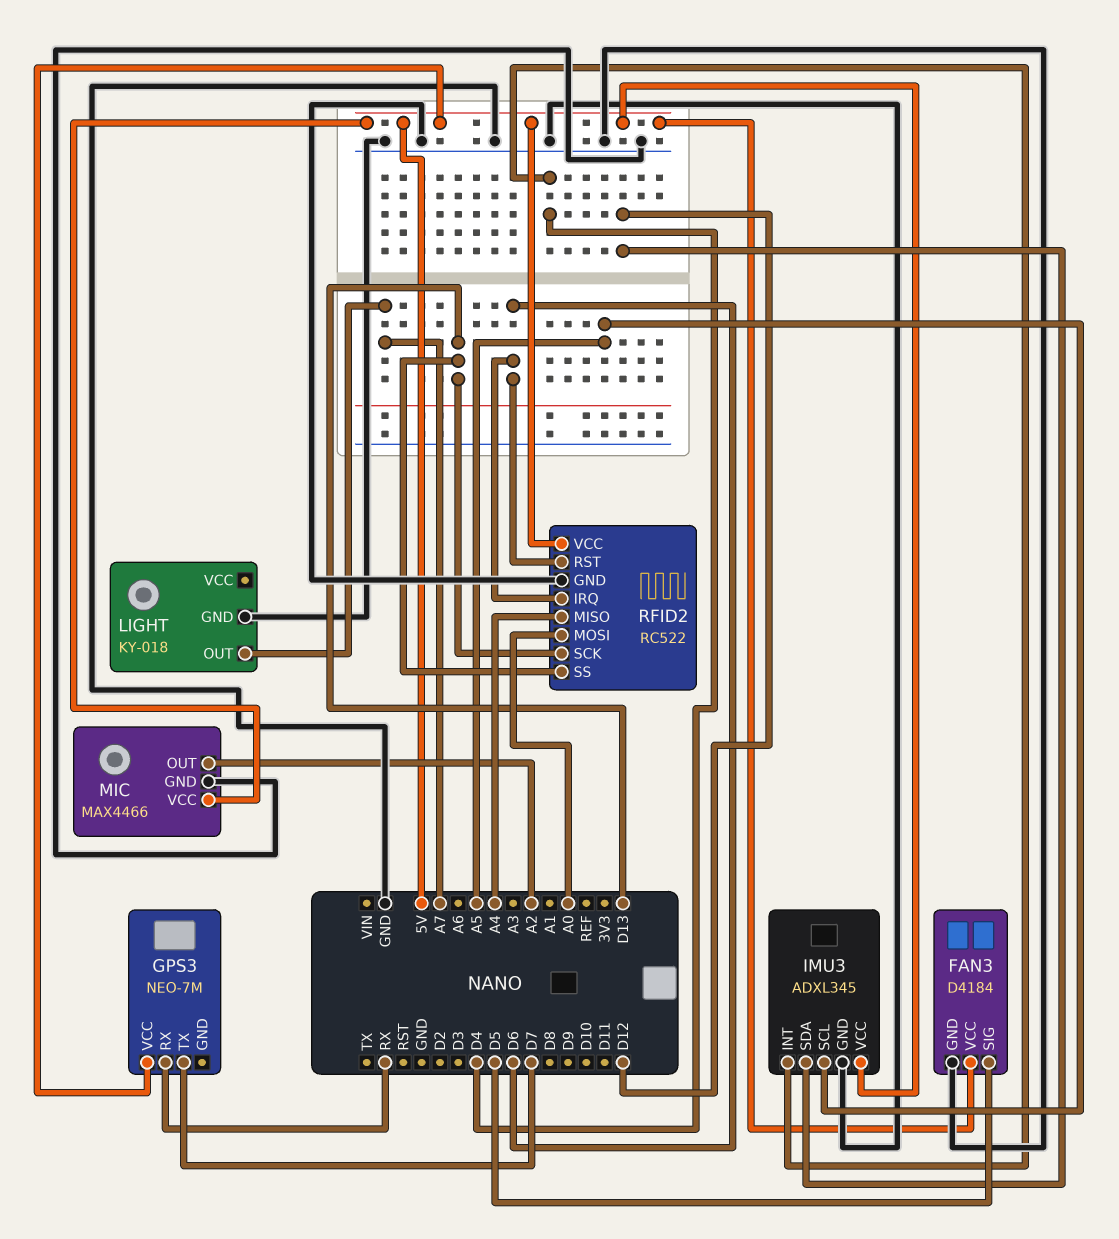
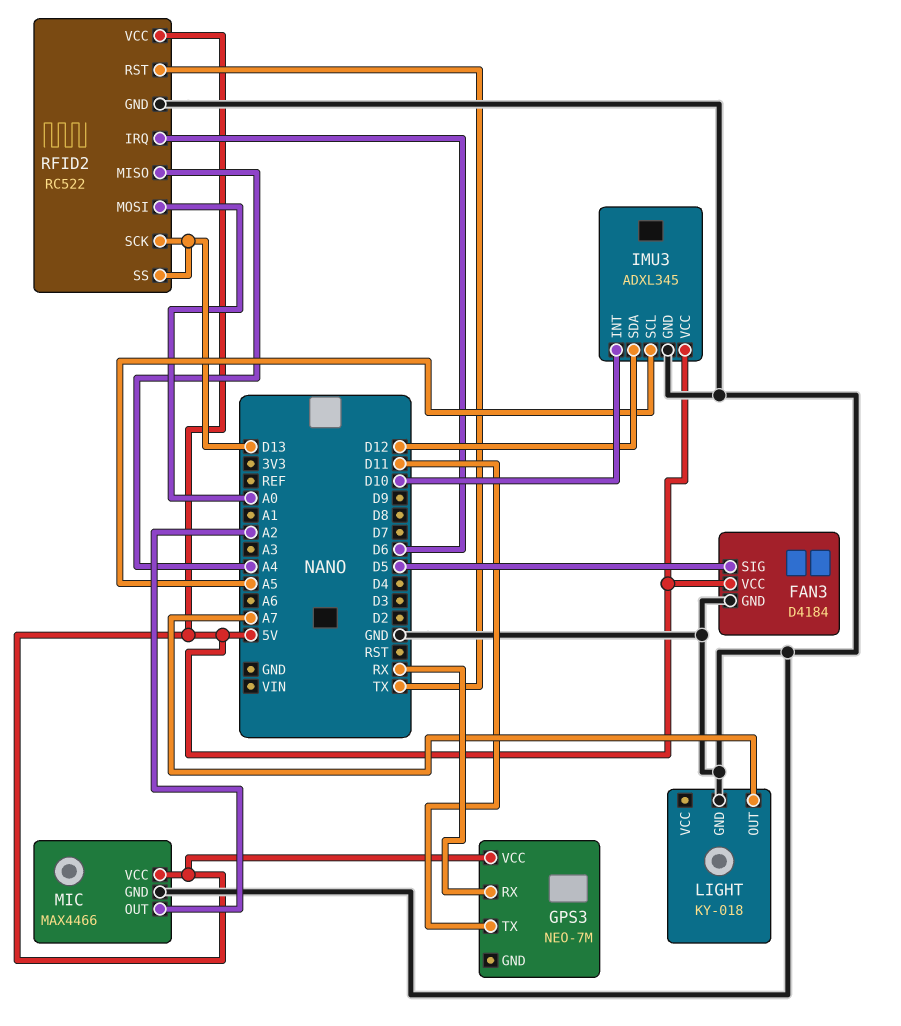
GPS3 pin TX: D7 -> D11
IMU3 pin INT: D4 -> D10
RFID2 pin RST: D6 -> TX

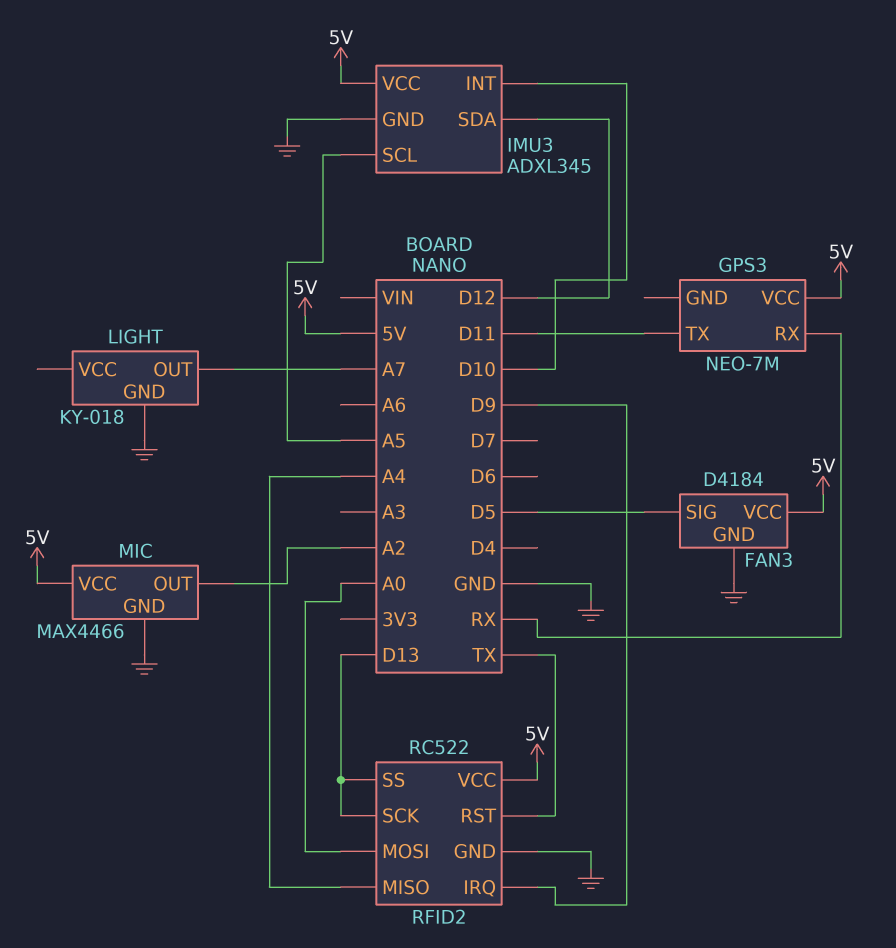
RFID2 pin IRQ: D6 -> D9

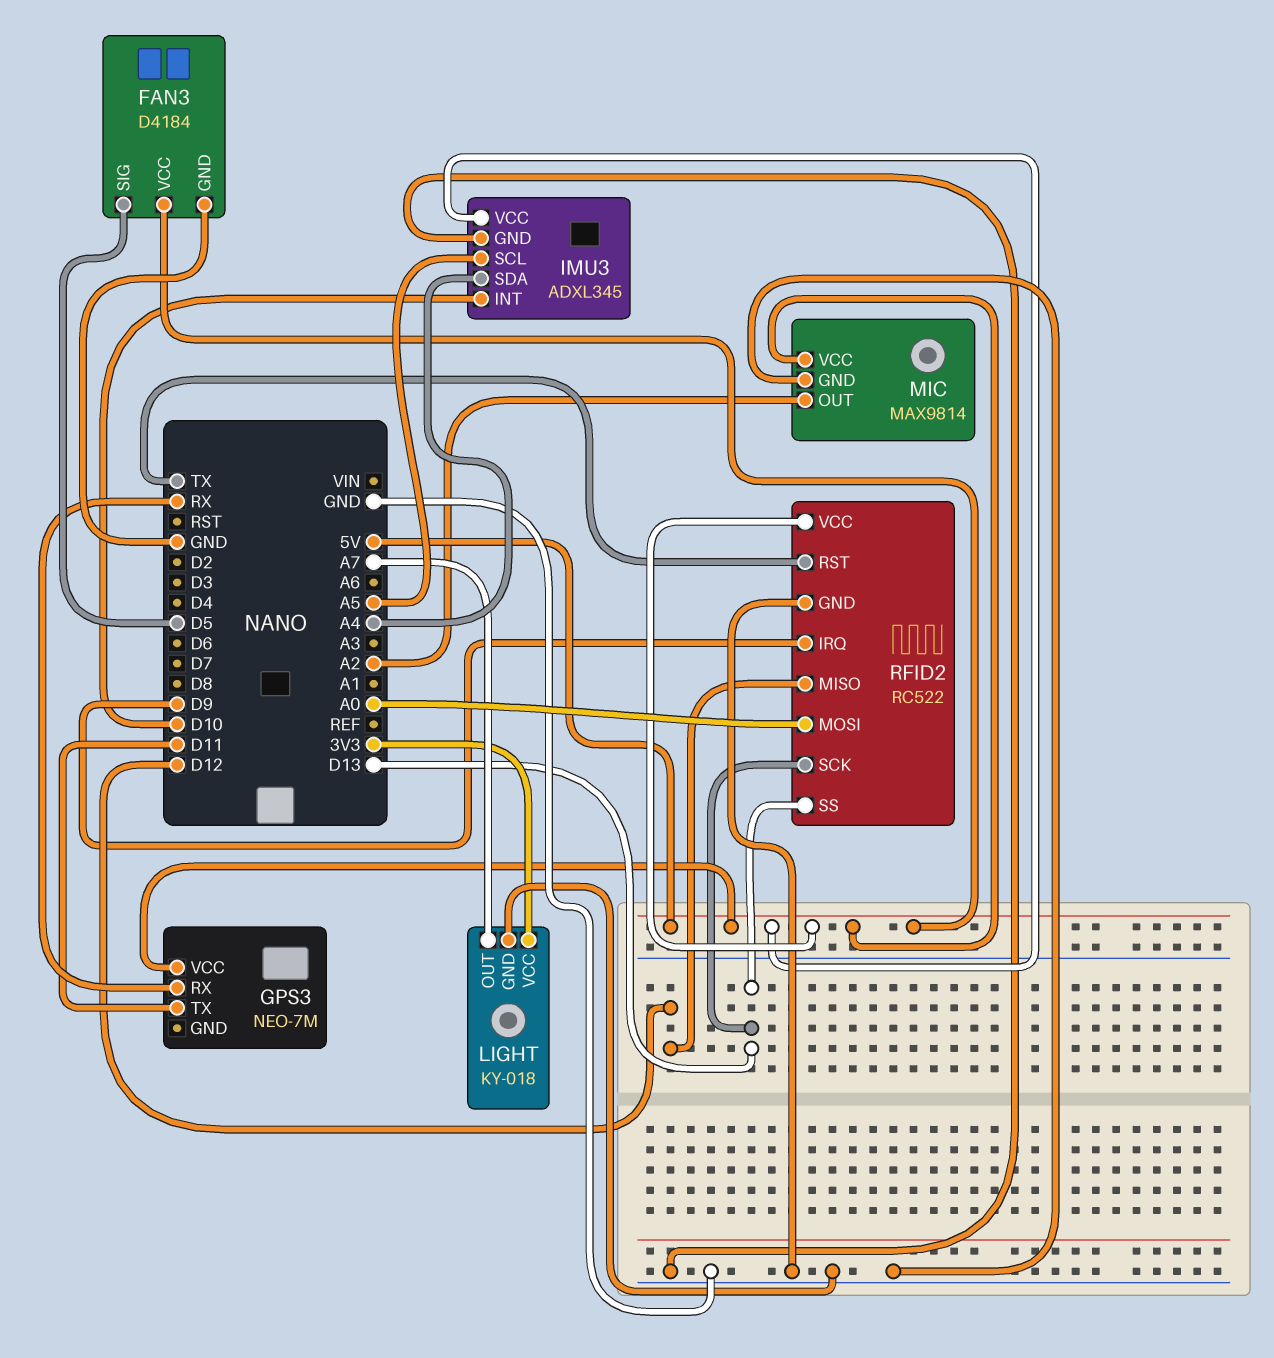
IMU3 pin SDA: D12 -> A4
LIGHT pin VCC: none -> 3V3
MIC: MAX4466 -> MAX9814
RFID2 pin MISO: A4 -> D12

